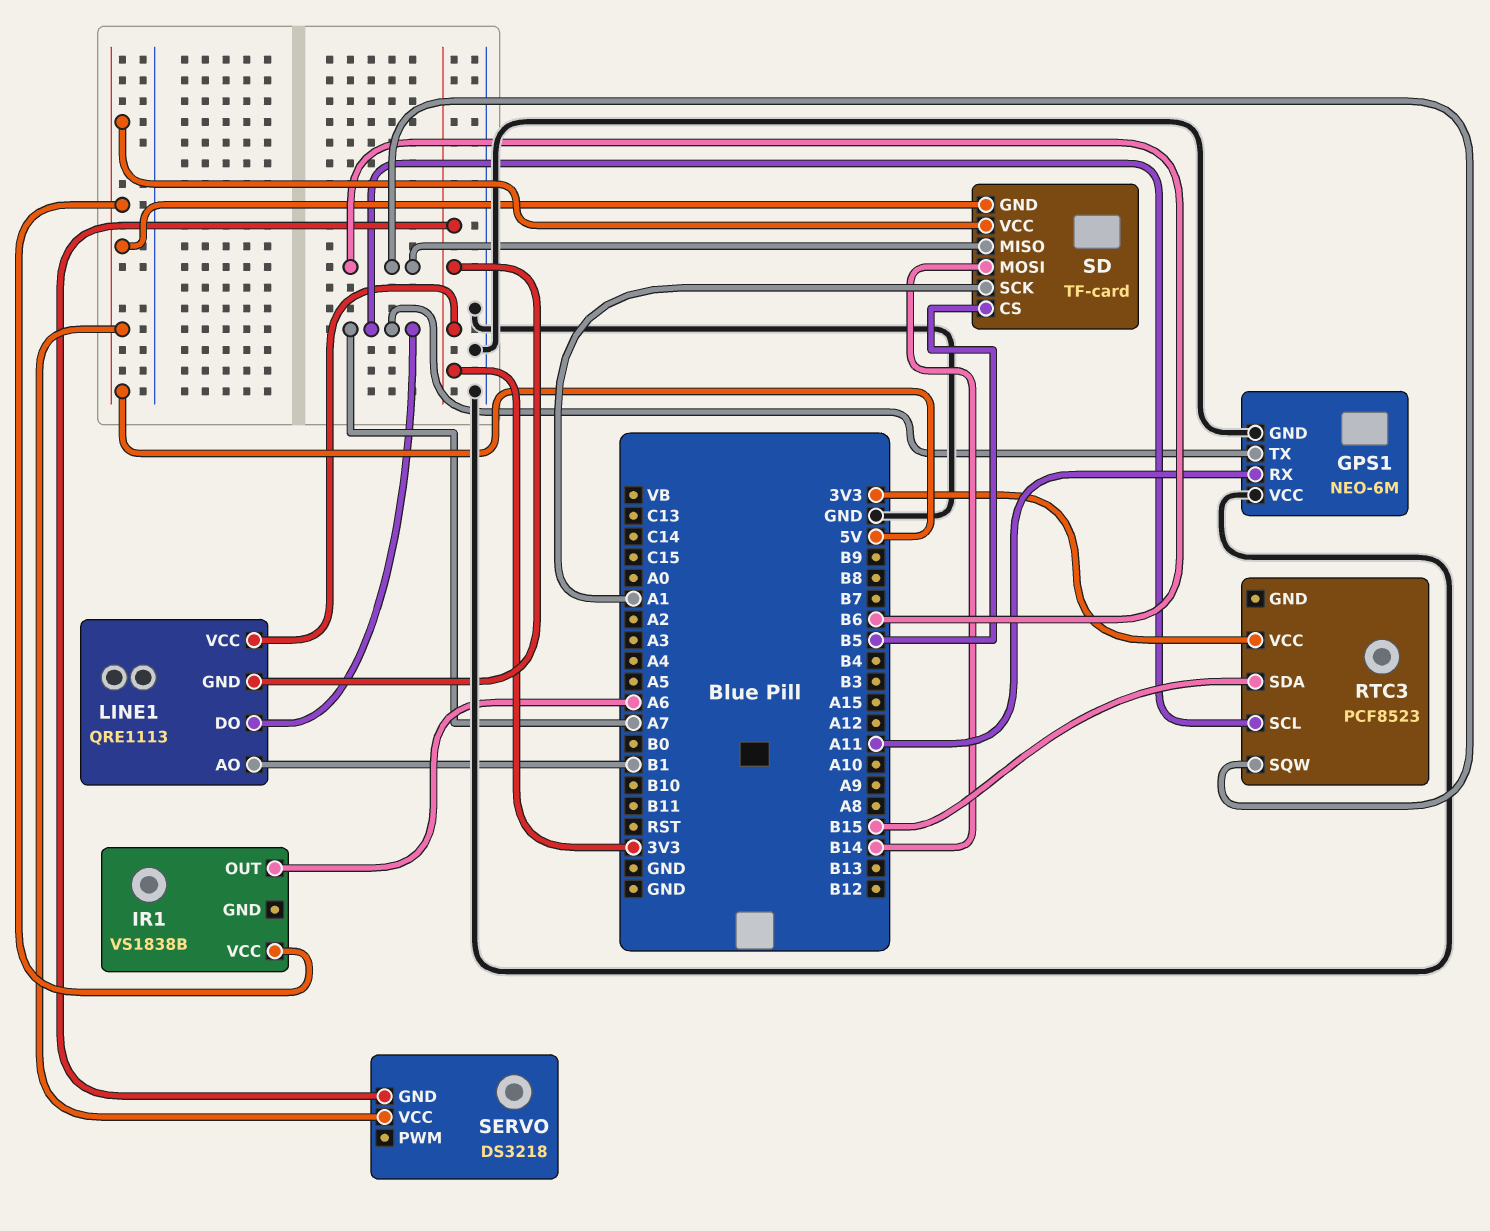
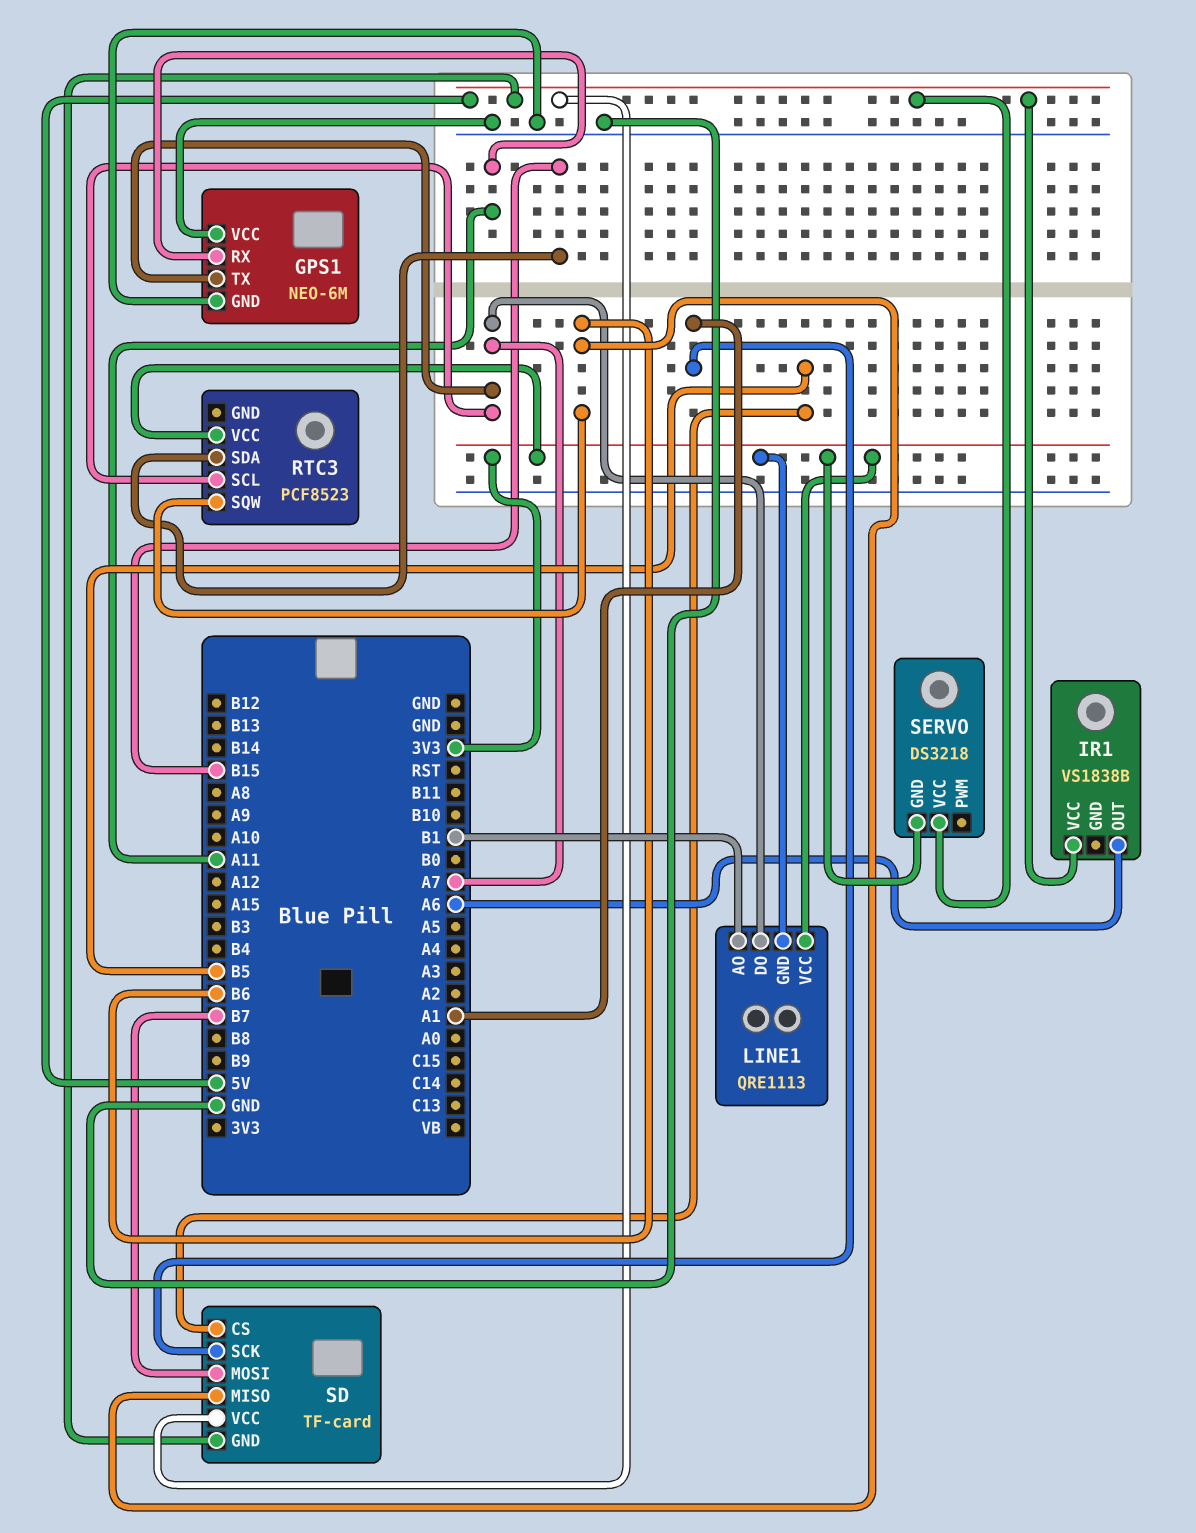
SD pin MOSI: B14 -> B7

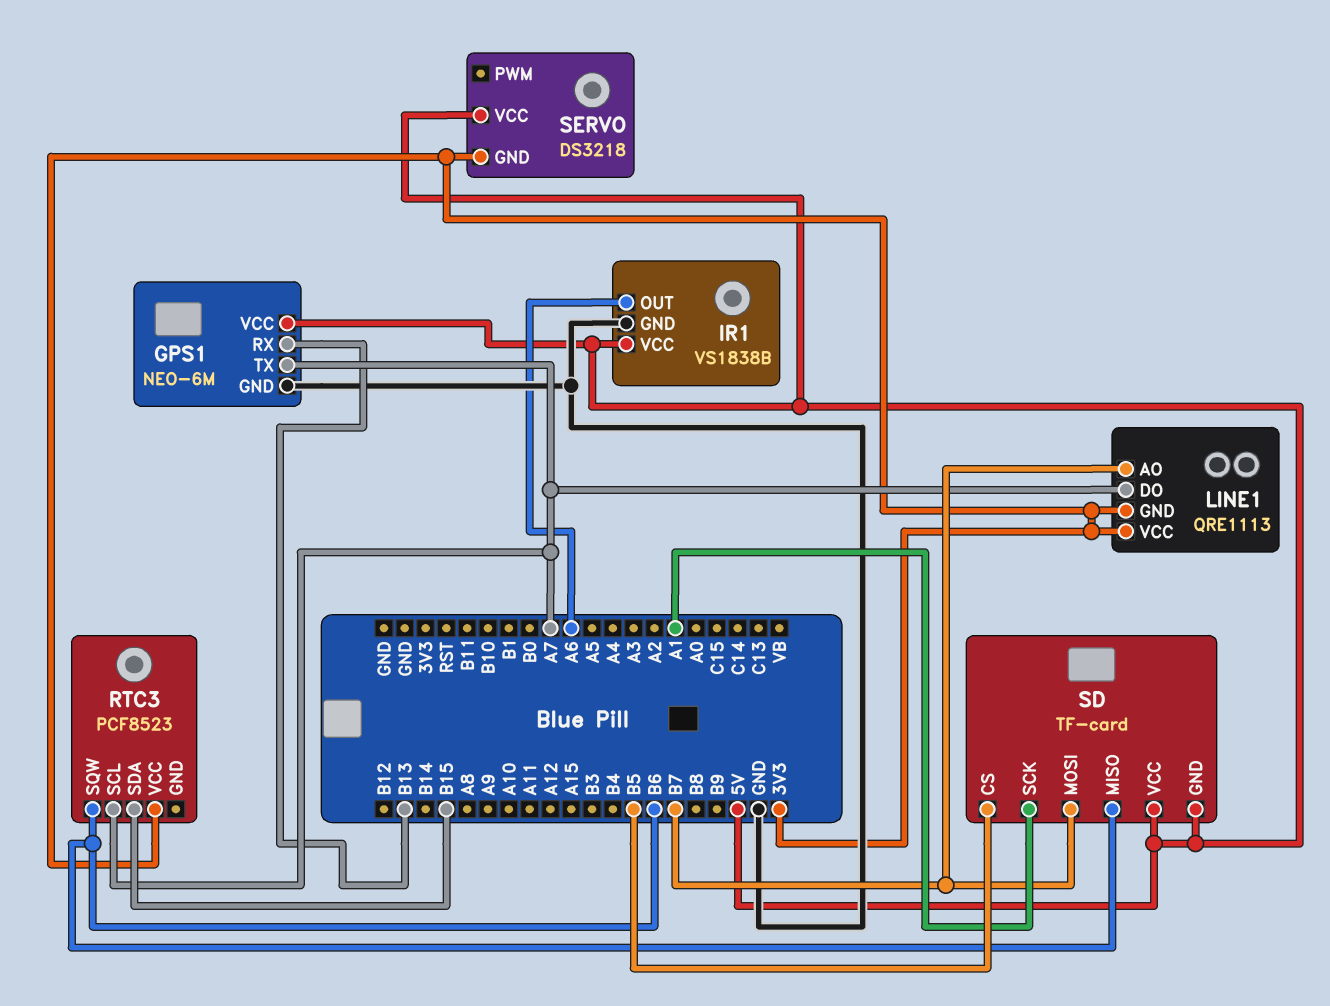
GPS1 pin RX: A11 -> B13
GPS1 pin VCC: GND -> 5V
IR1 pin GND: none -> GND
LINE1 pin AO: B1 -> B7

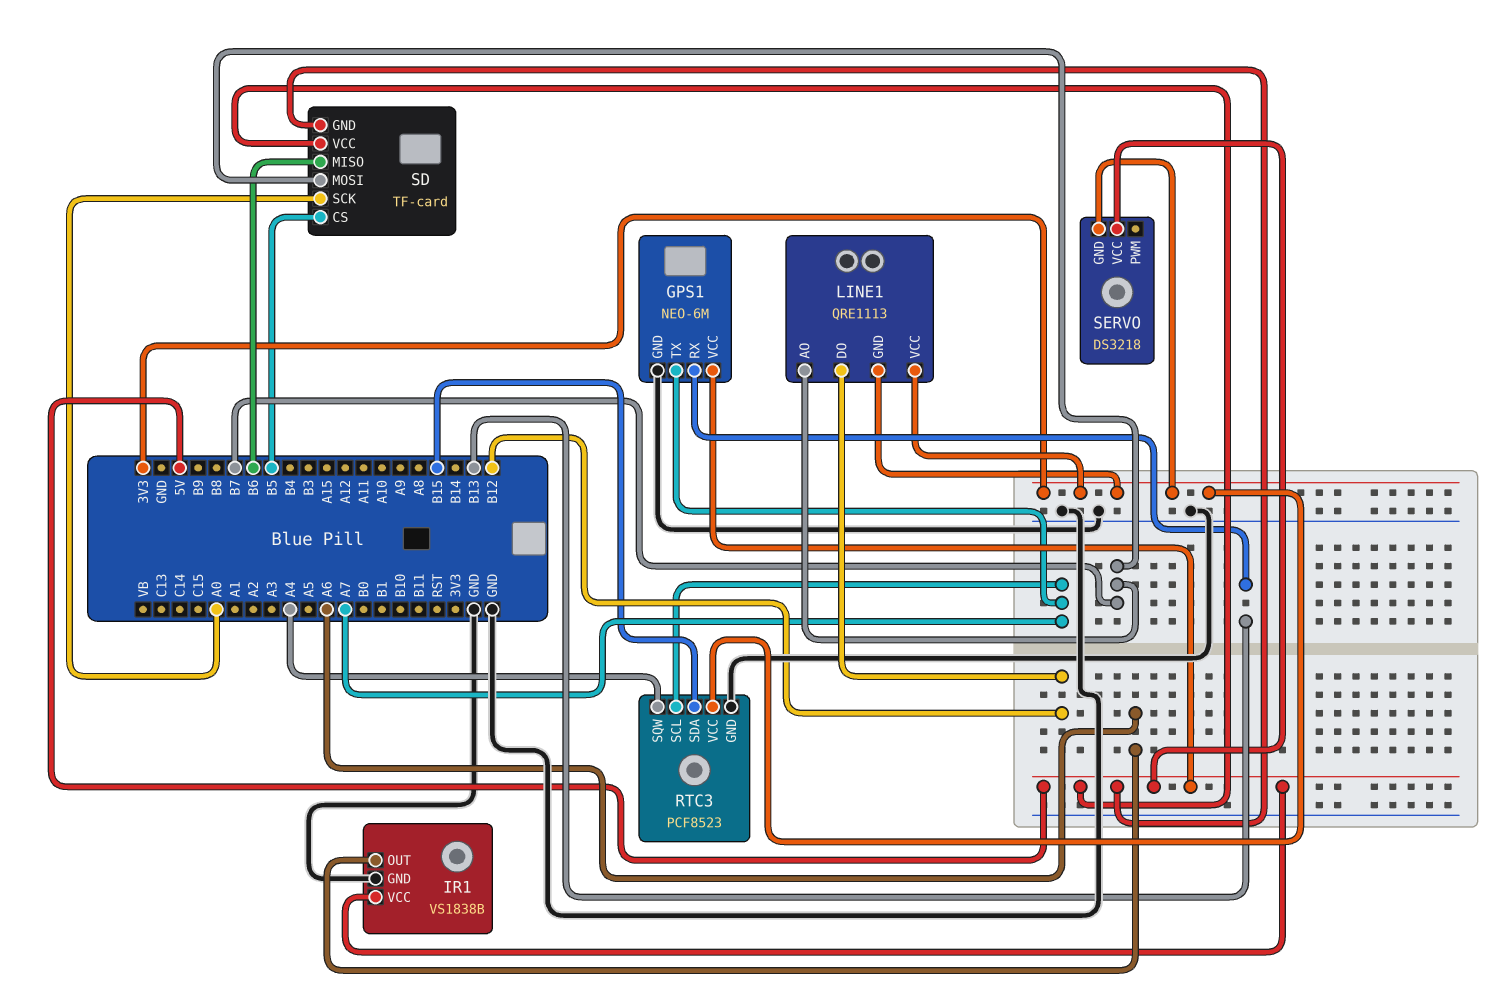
LINE1 pin DO: A7 -> B12
RTC3 pin GND: none -> GND
RTC3 pin SQW: B6 -> A4
SD pin SCK: A1 -> A0

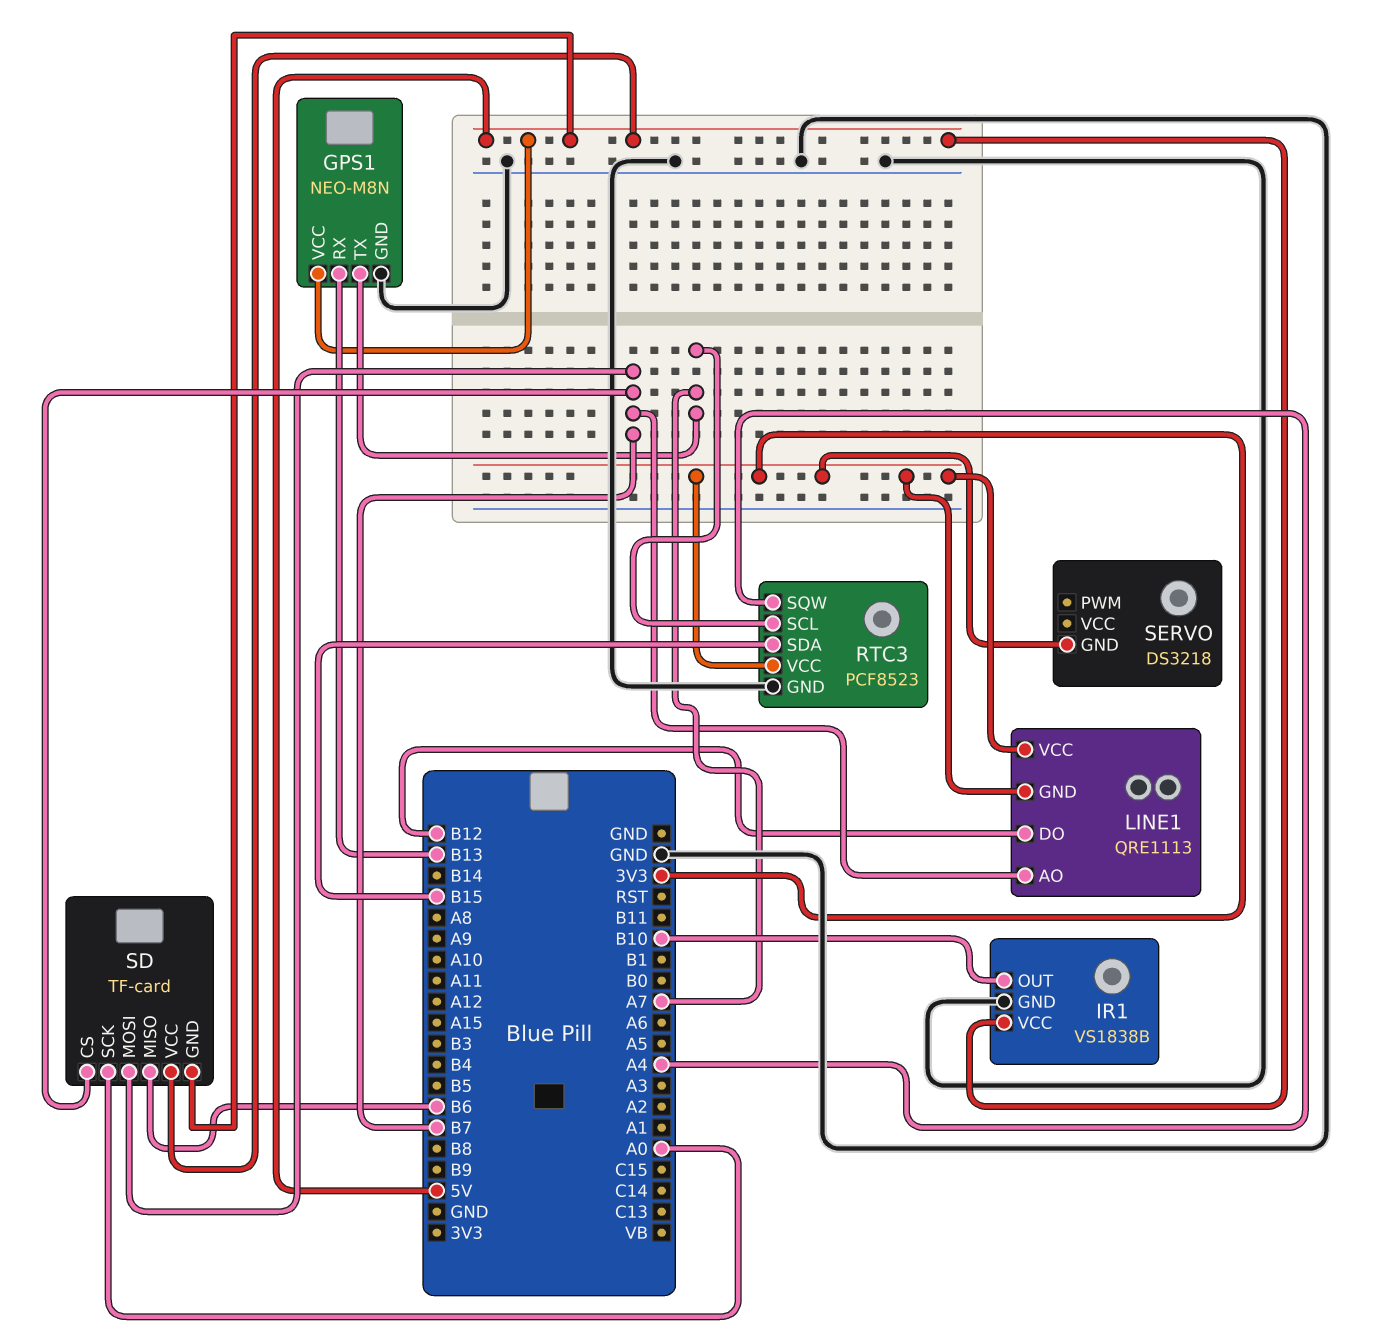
GPS1: NEO-6M -> NEO-M8N
IR1 pin OUT: A6 -> B10
SD pin CS: B5 -> B7
SERVO pin VCC: 5V -> none

